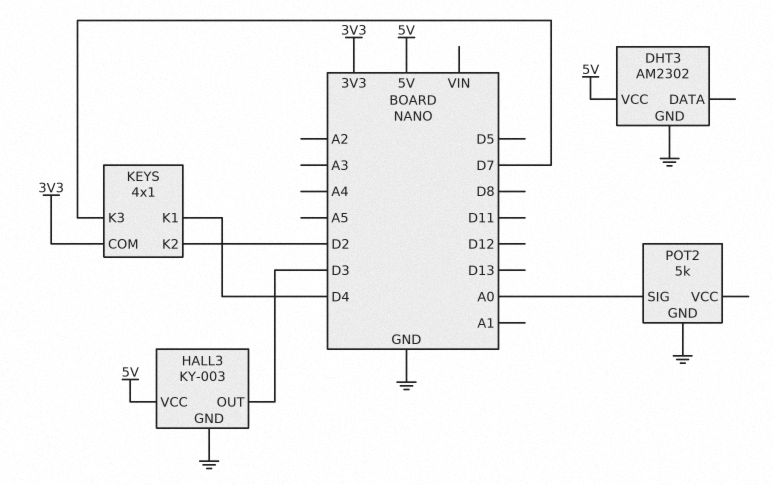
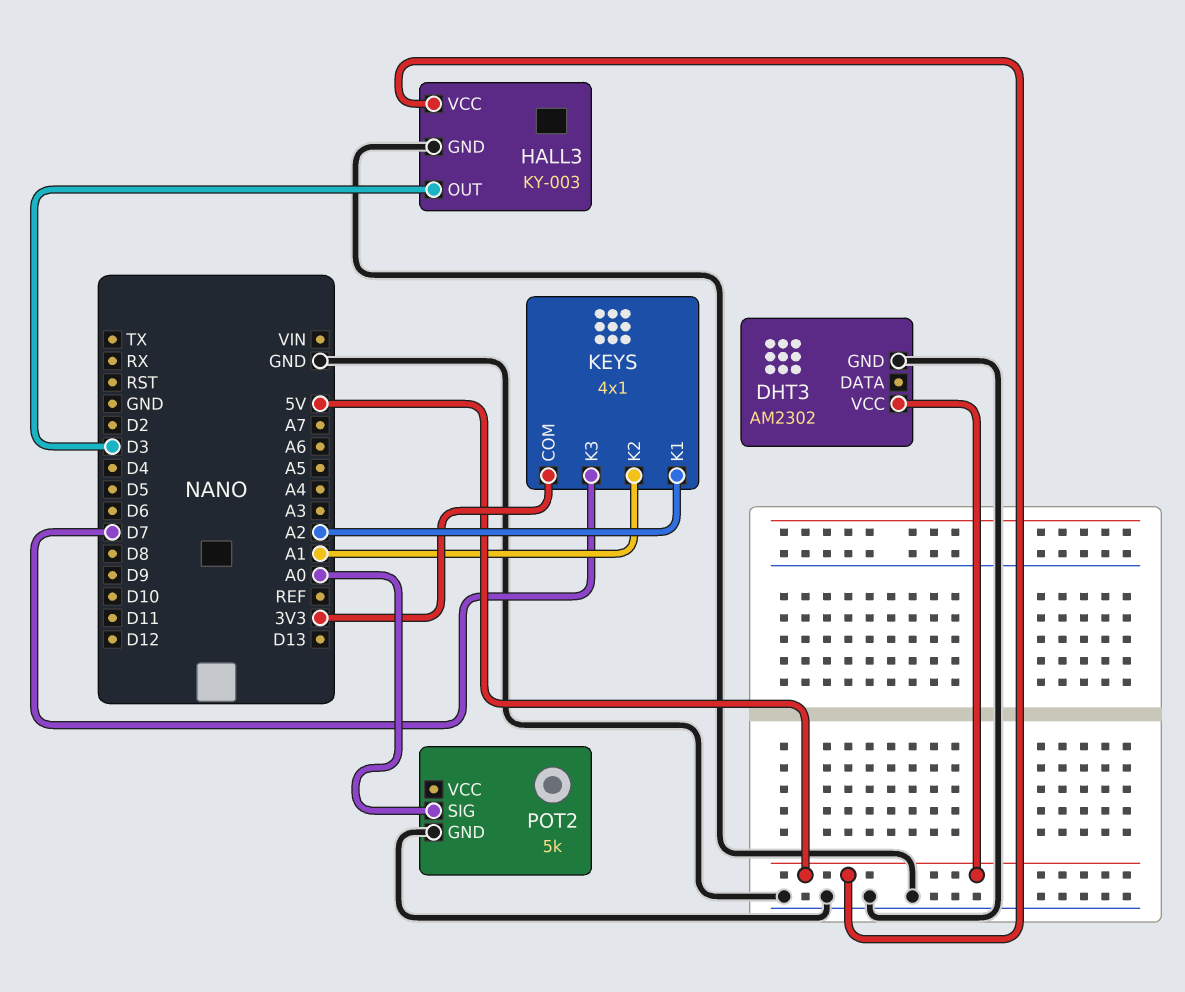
KEYS pin K1: D4 -> A2
KEYS pin K2: D2 -> A1

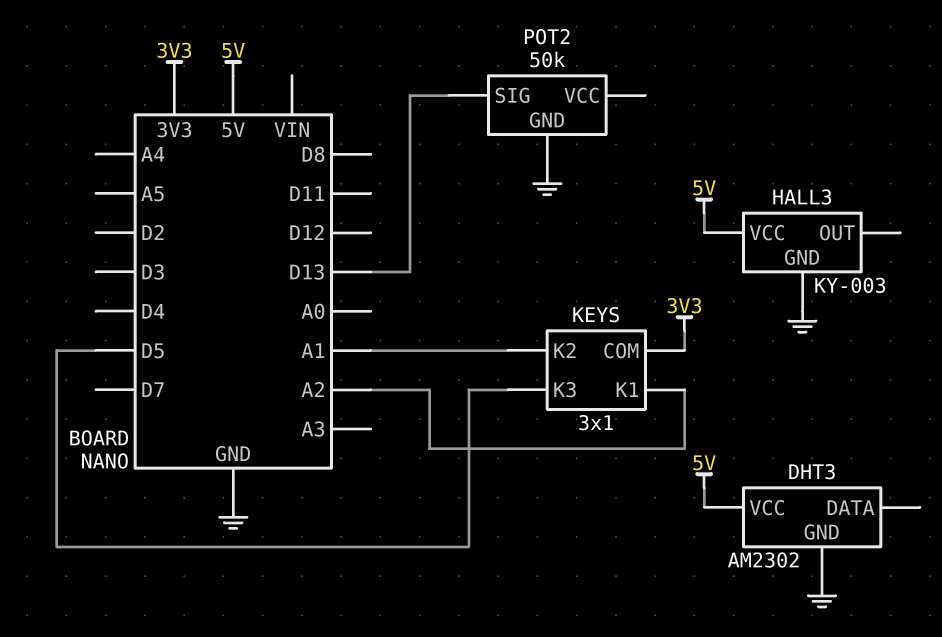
HALL3 pin OUT: D3 -> none
KEYS: 4x1 -> 3x1
KEYS pin K3: D7 -> D5
POT2: 5k -> 50k
POT2 pin SIG: A0 -> D13

